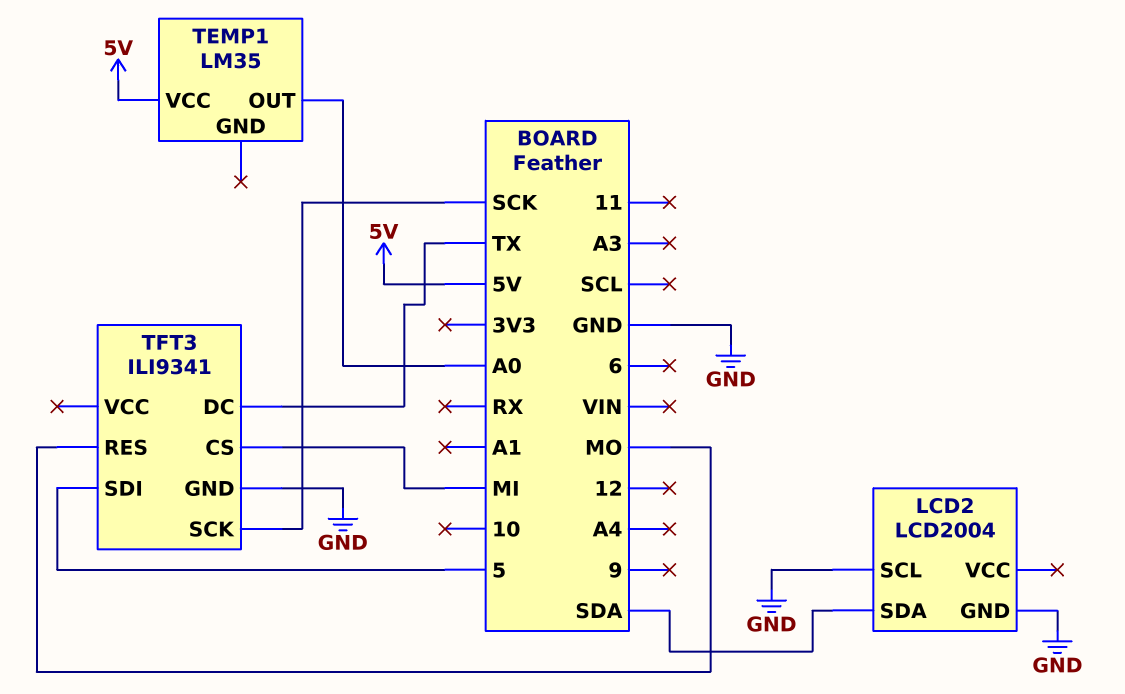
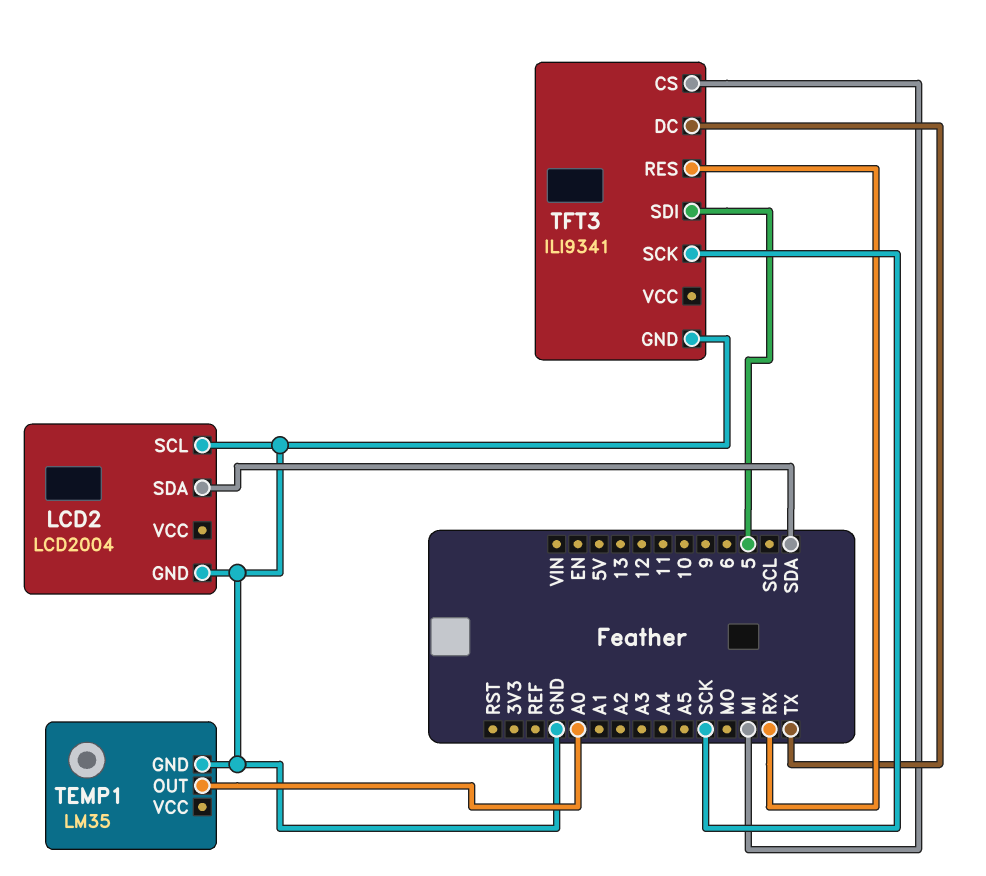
TEMP1 pin GND: none -> GND
TEMP1 pin VCC: 5V -> none
TFT3 pin RES: MO -> RX

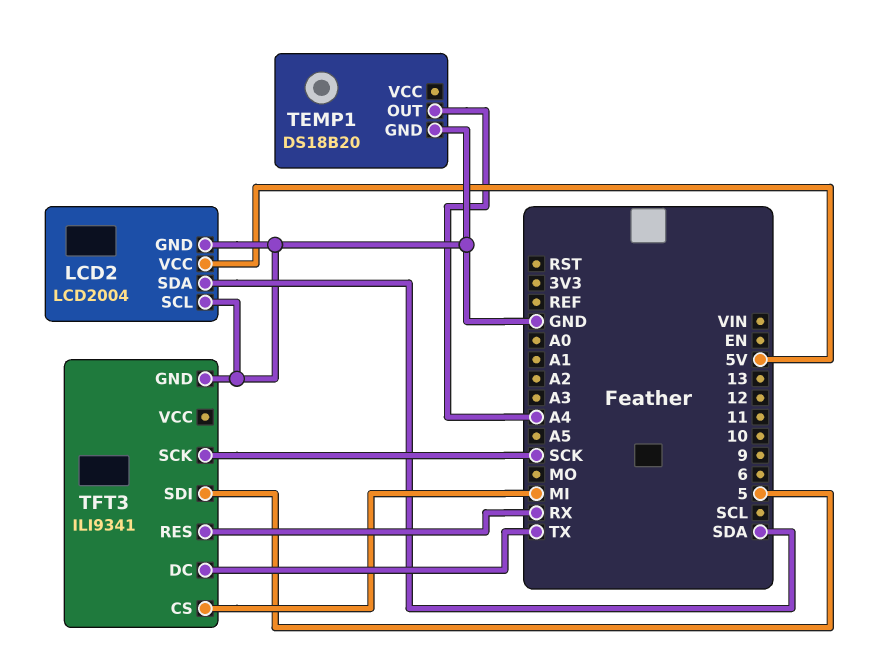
LCD2 pin VCC: none -> 5V
TEMP1: LM35 -> DS18B20
TEMP1 pin OUT: A0 -> A4

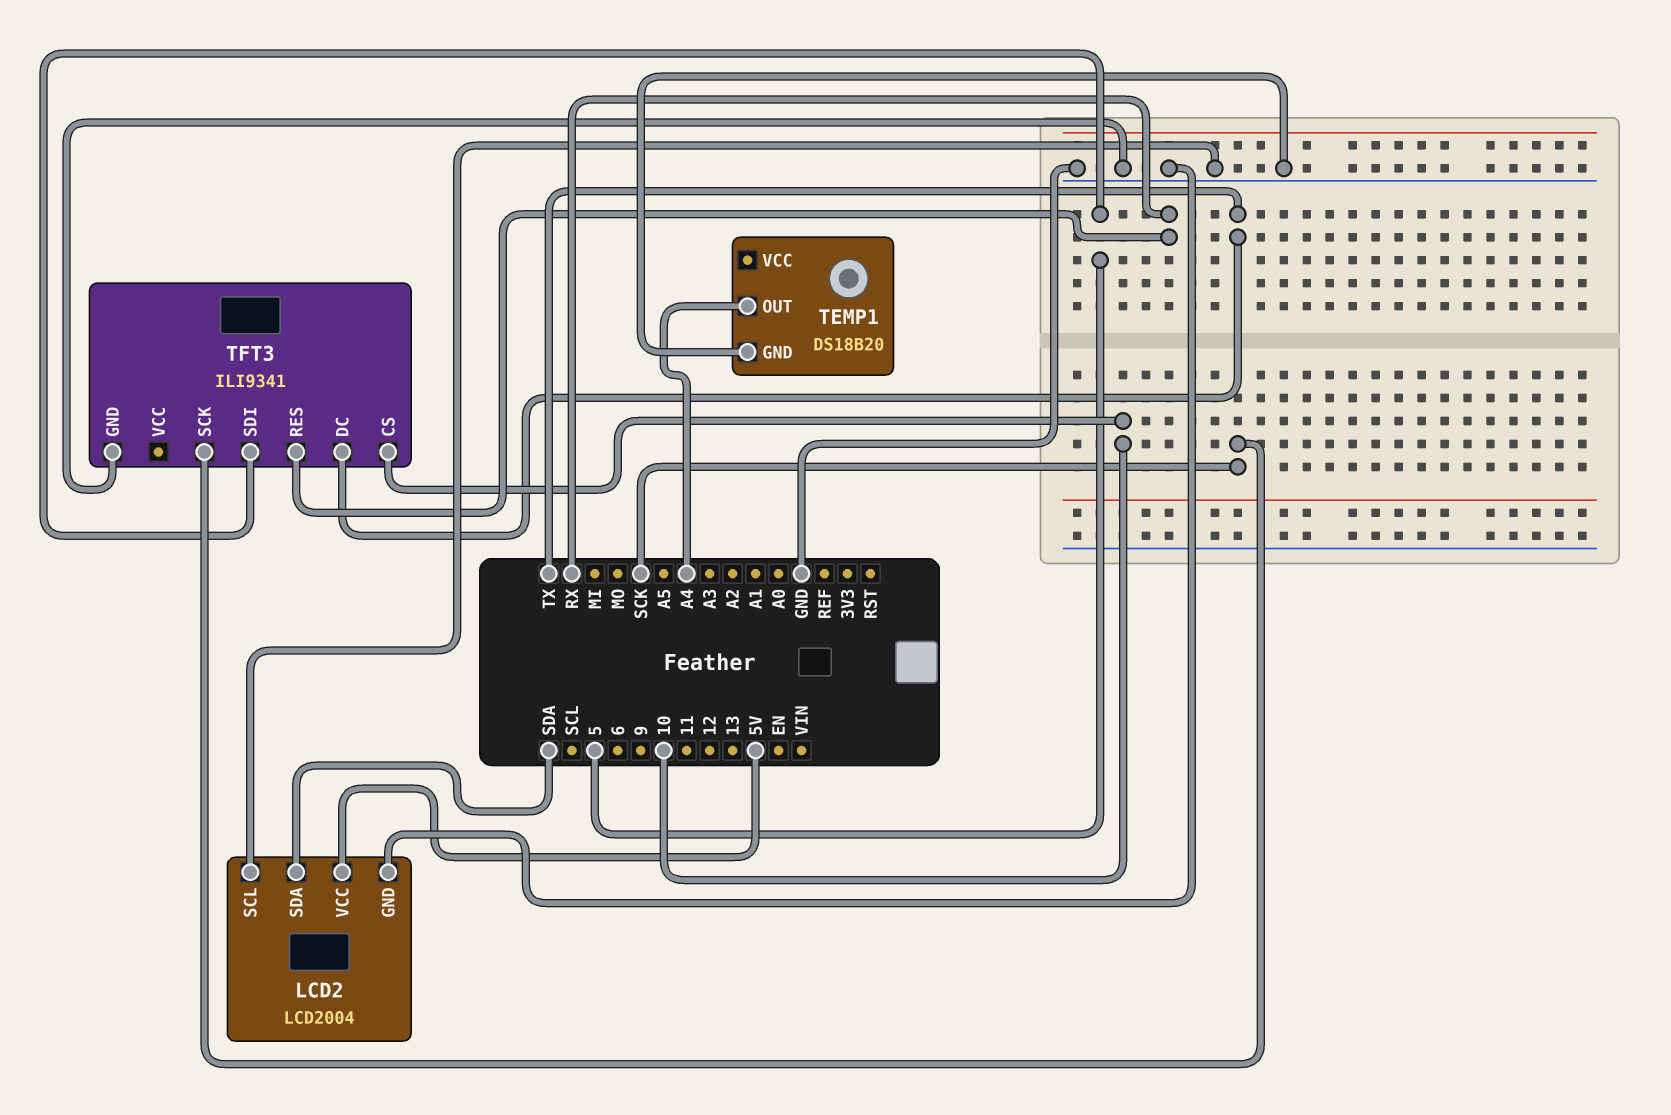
TFT3 pin CS: MI -> 10

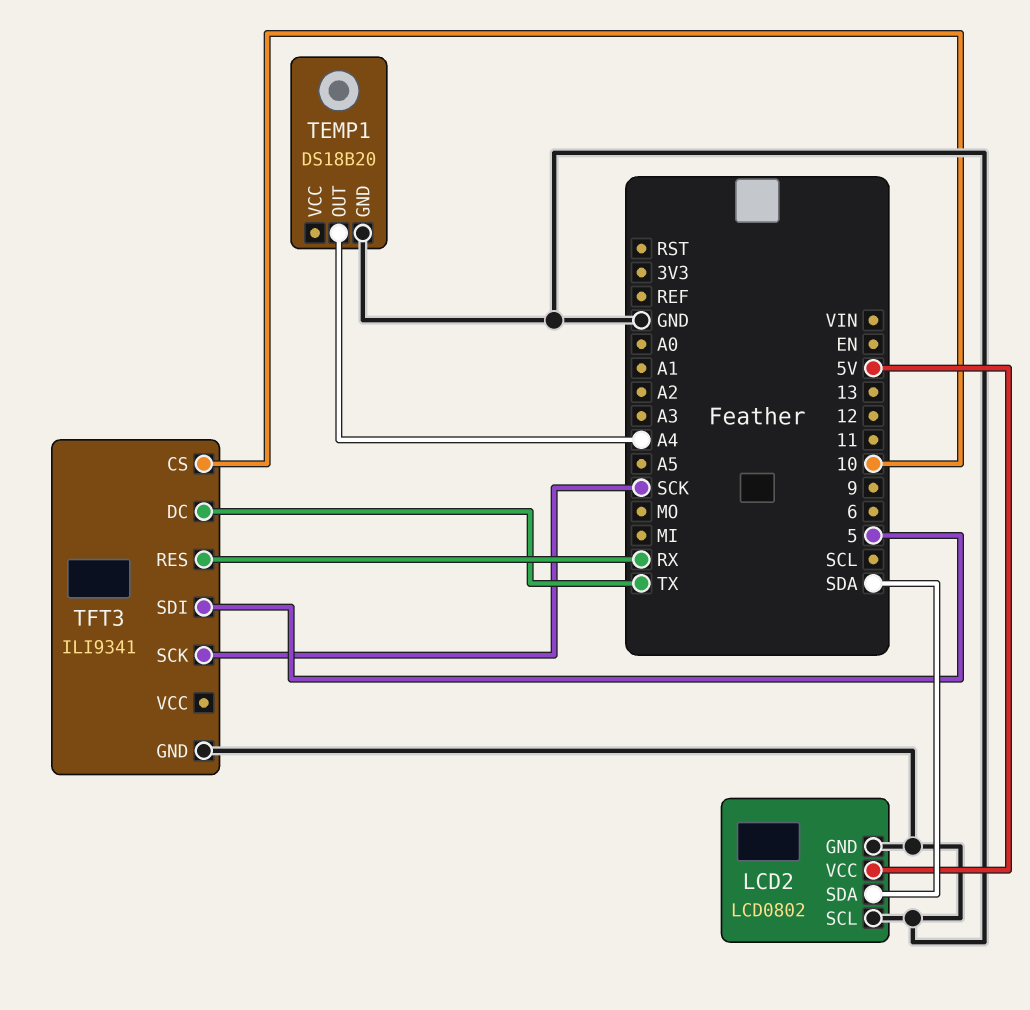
LCD2: LCD2004 -> LCD0802

